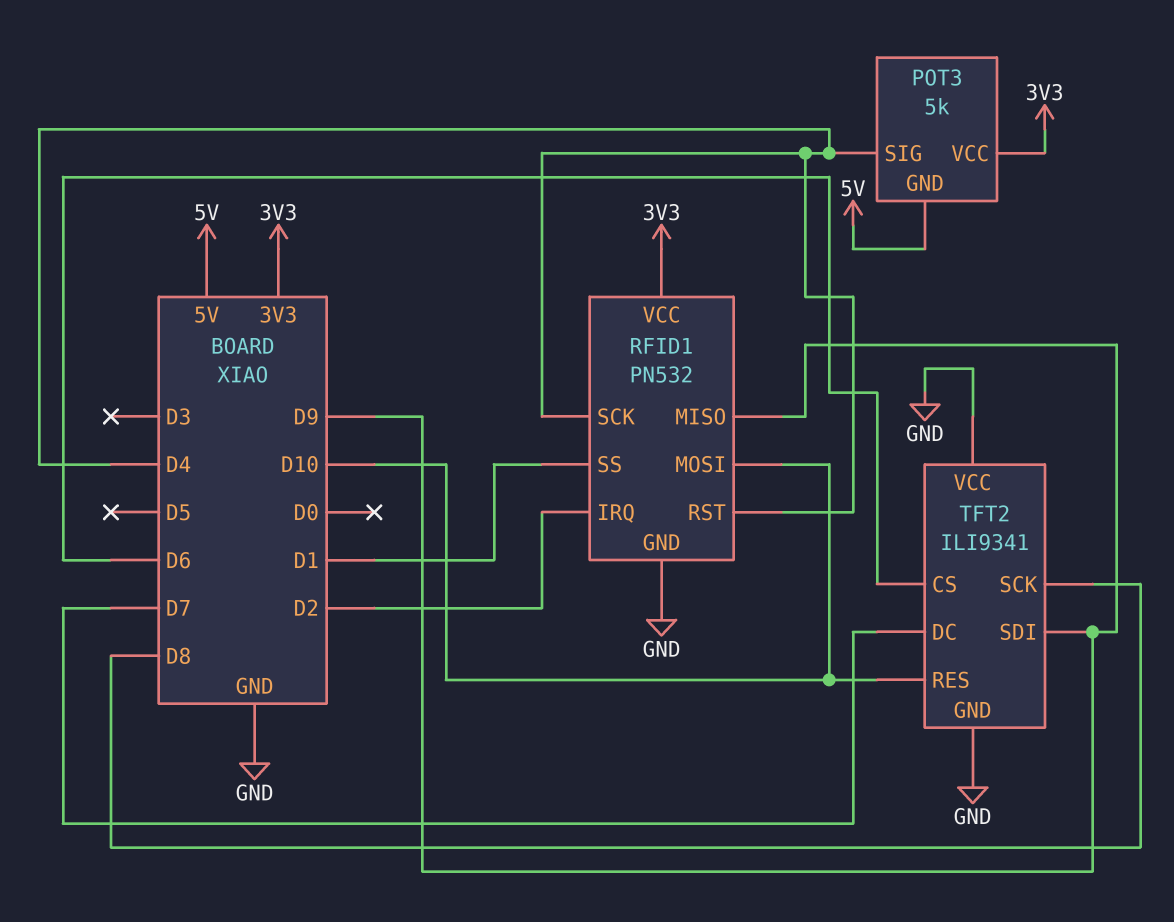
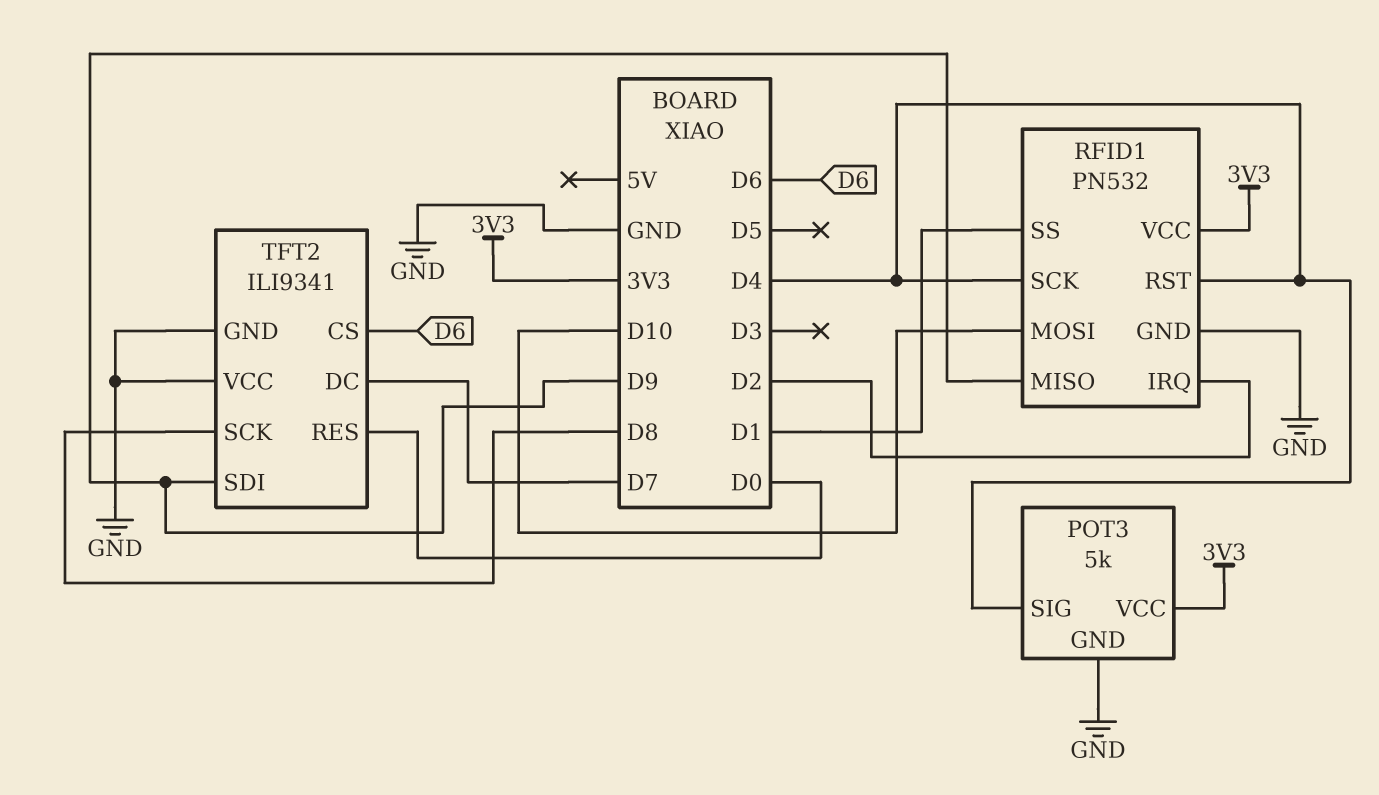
POT3 pin GND: 5V -> GND
TFT2 pin RES: D10 -> D0

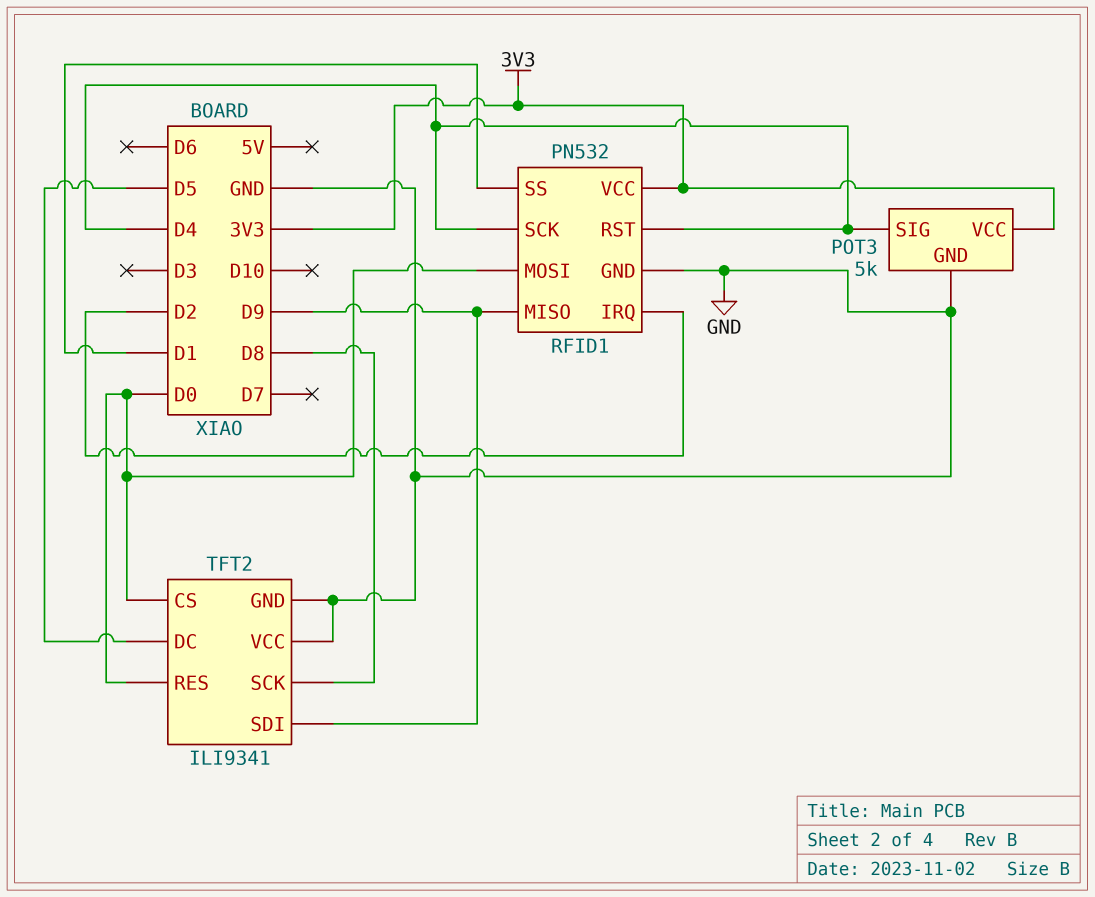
RFID1 pin MOSI: D10 -> D0
TFT2 pin CS: D6 -> D0
TFT2 pin DC: D7 -> D5

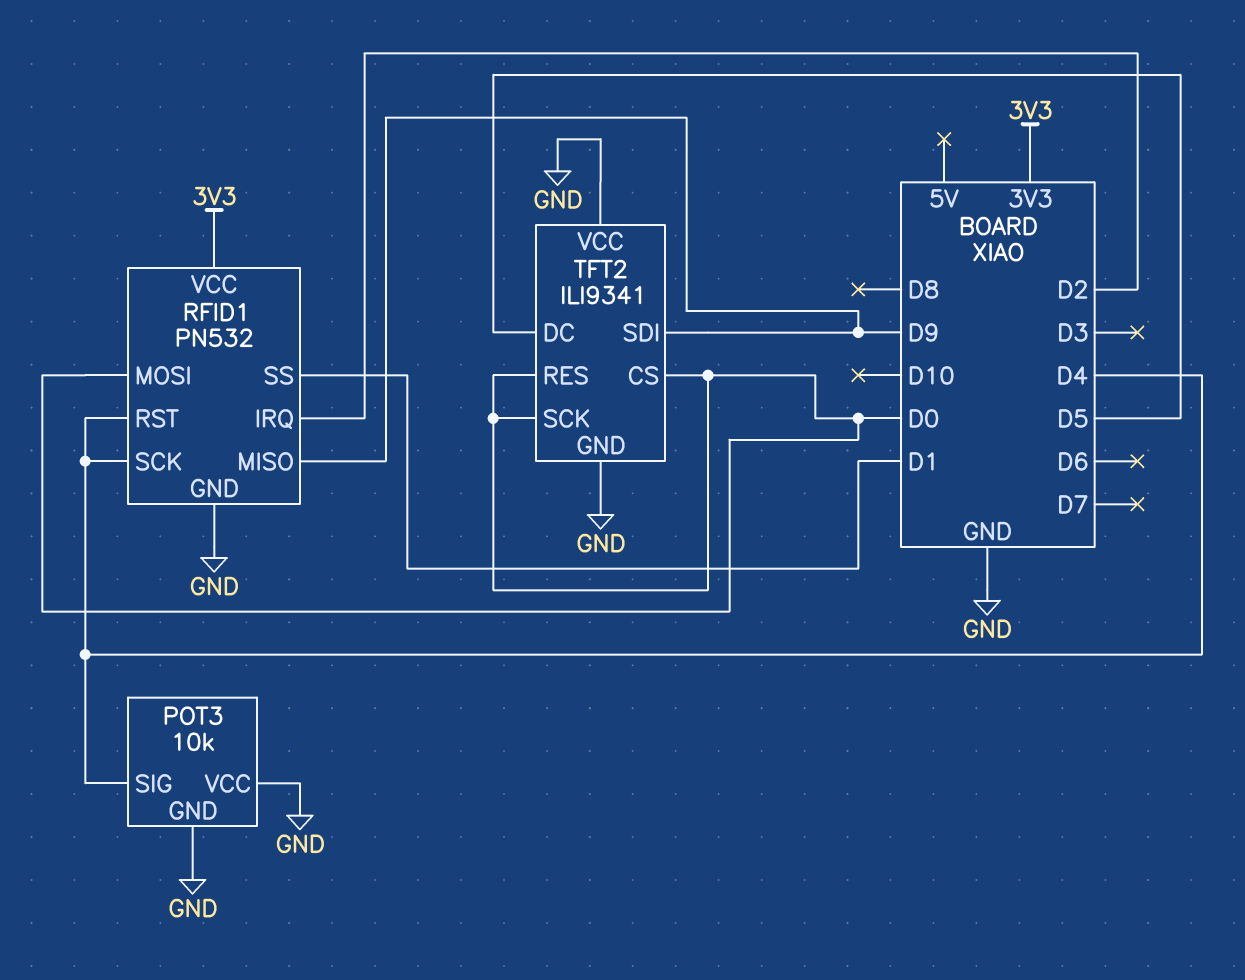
POT3: 5k -> 10k
POT3 pin VCC: 3V3 -> GND
TFT2 pin SCK: D8 -> D0

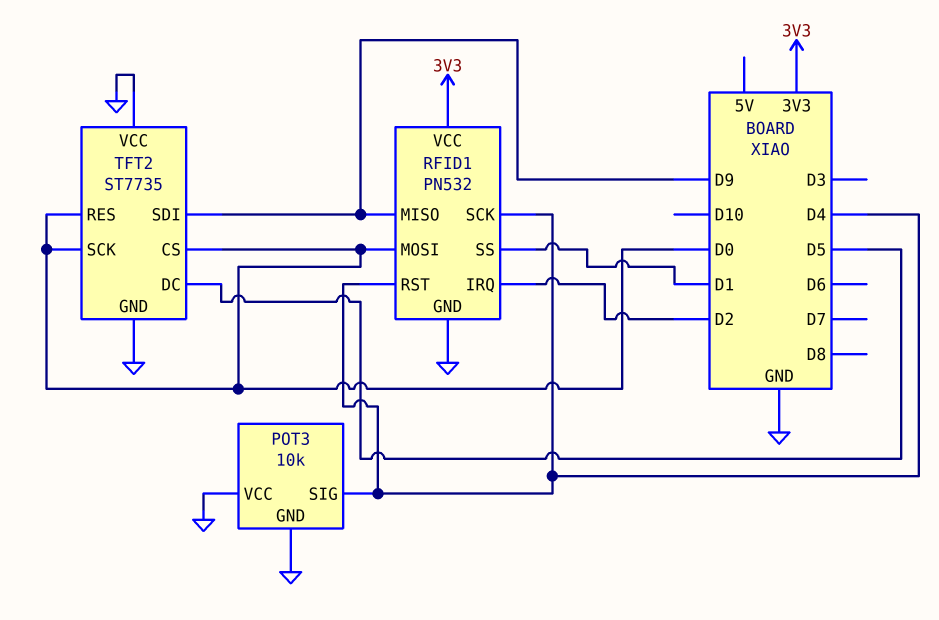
TFT2: ILI9341 -> ST7735

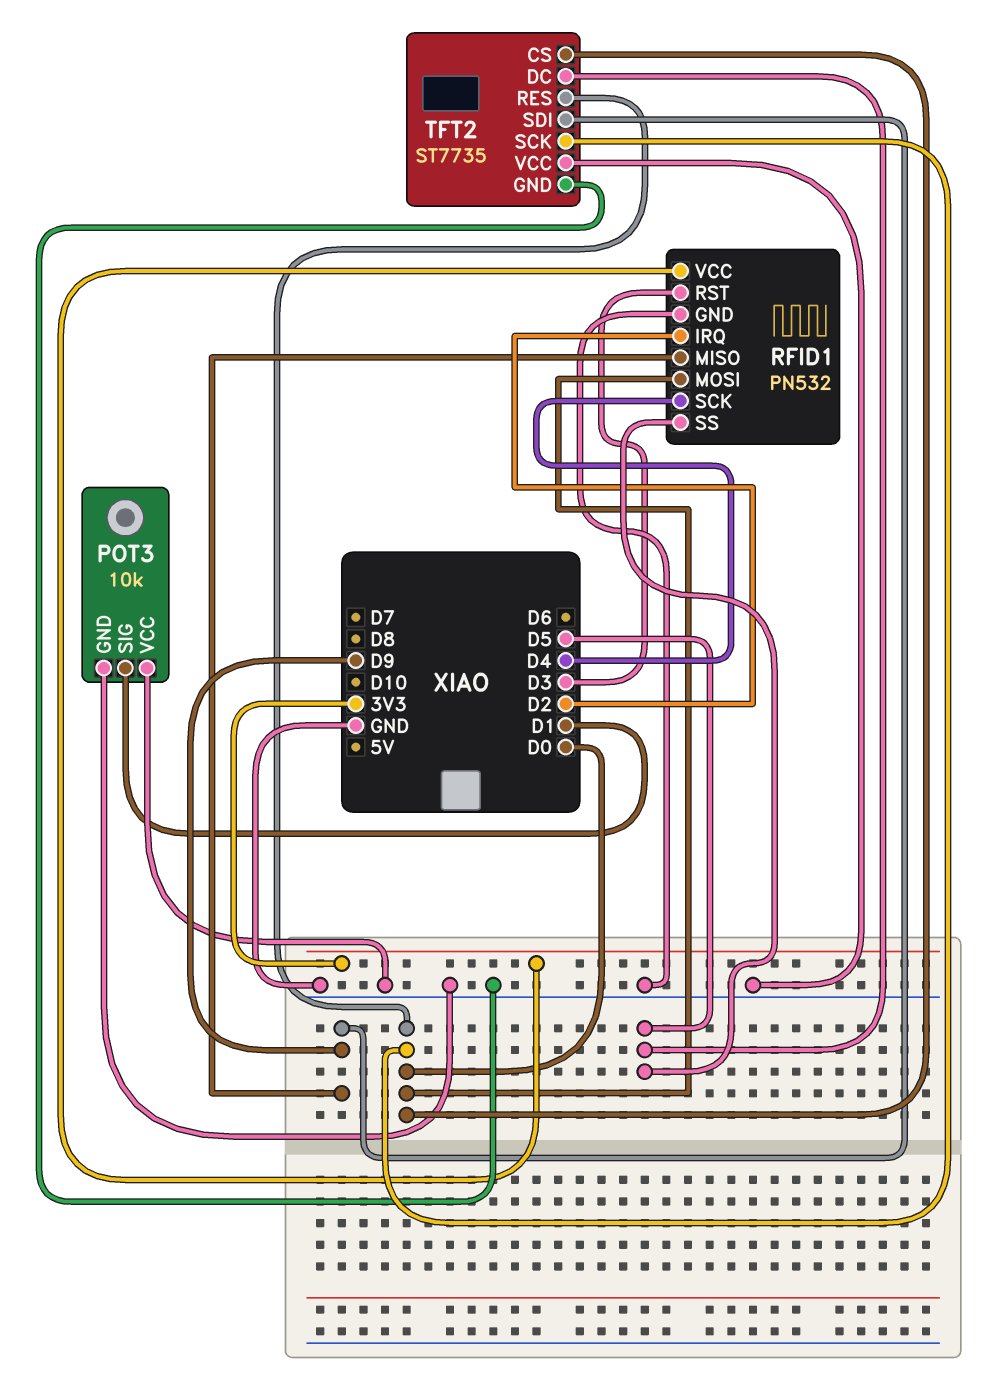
POT3 pin SIG: D4 -> D1
RFID1 pin RST: D4 -> D3
RFID1 pin SS: D1 -> D5

